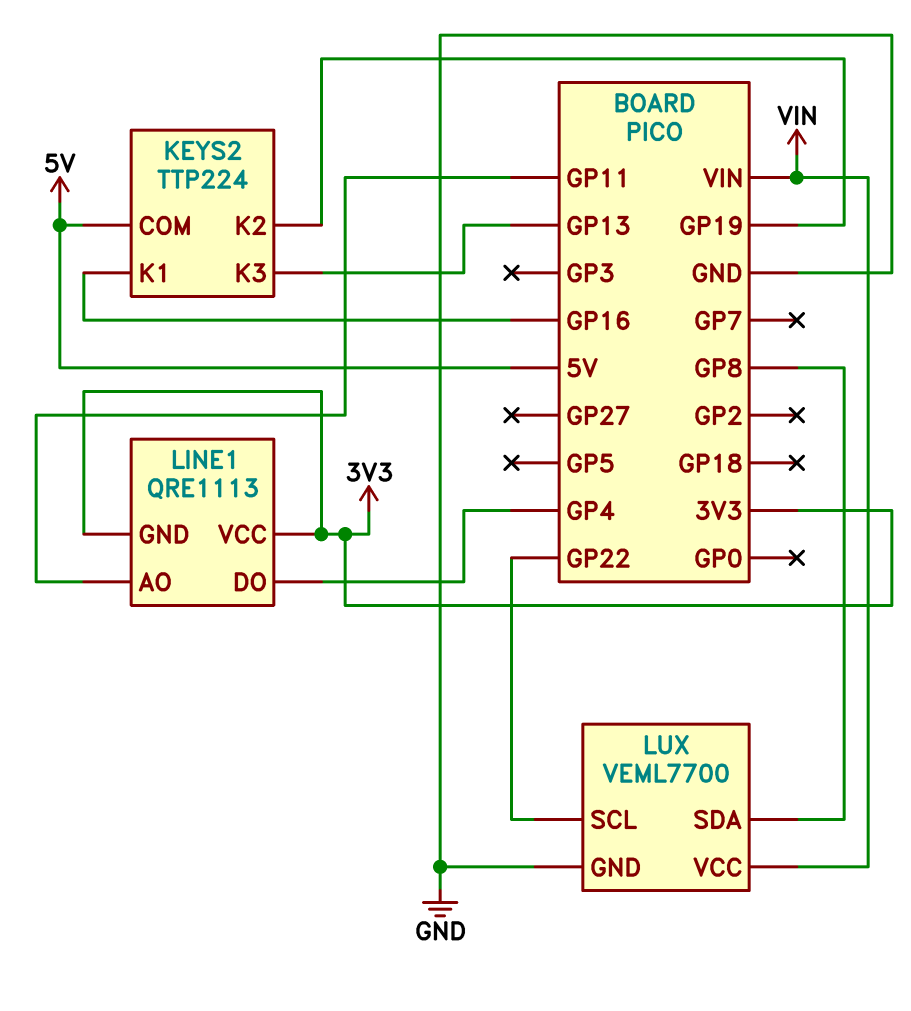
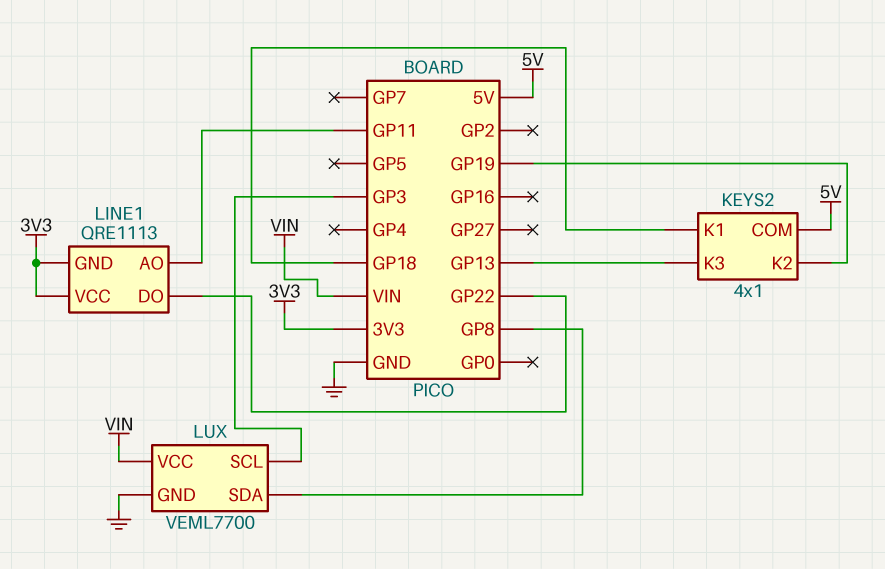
KEYS2: TTP224 -> 4x1
KEYS2 pin K1: GP16 -> GP18
LINE1 pin DO: GP4 -> GP22
LUX pin SCL: GP22 -> GP3

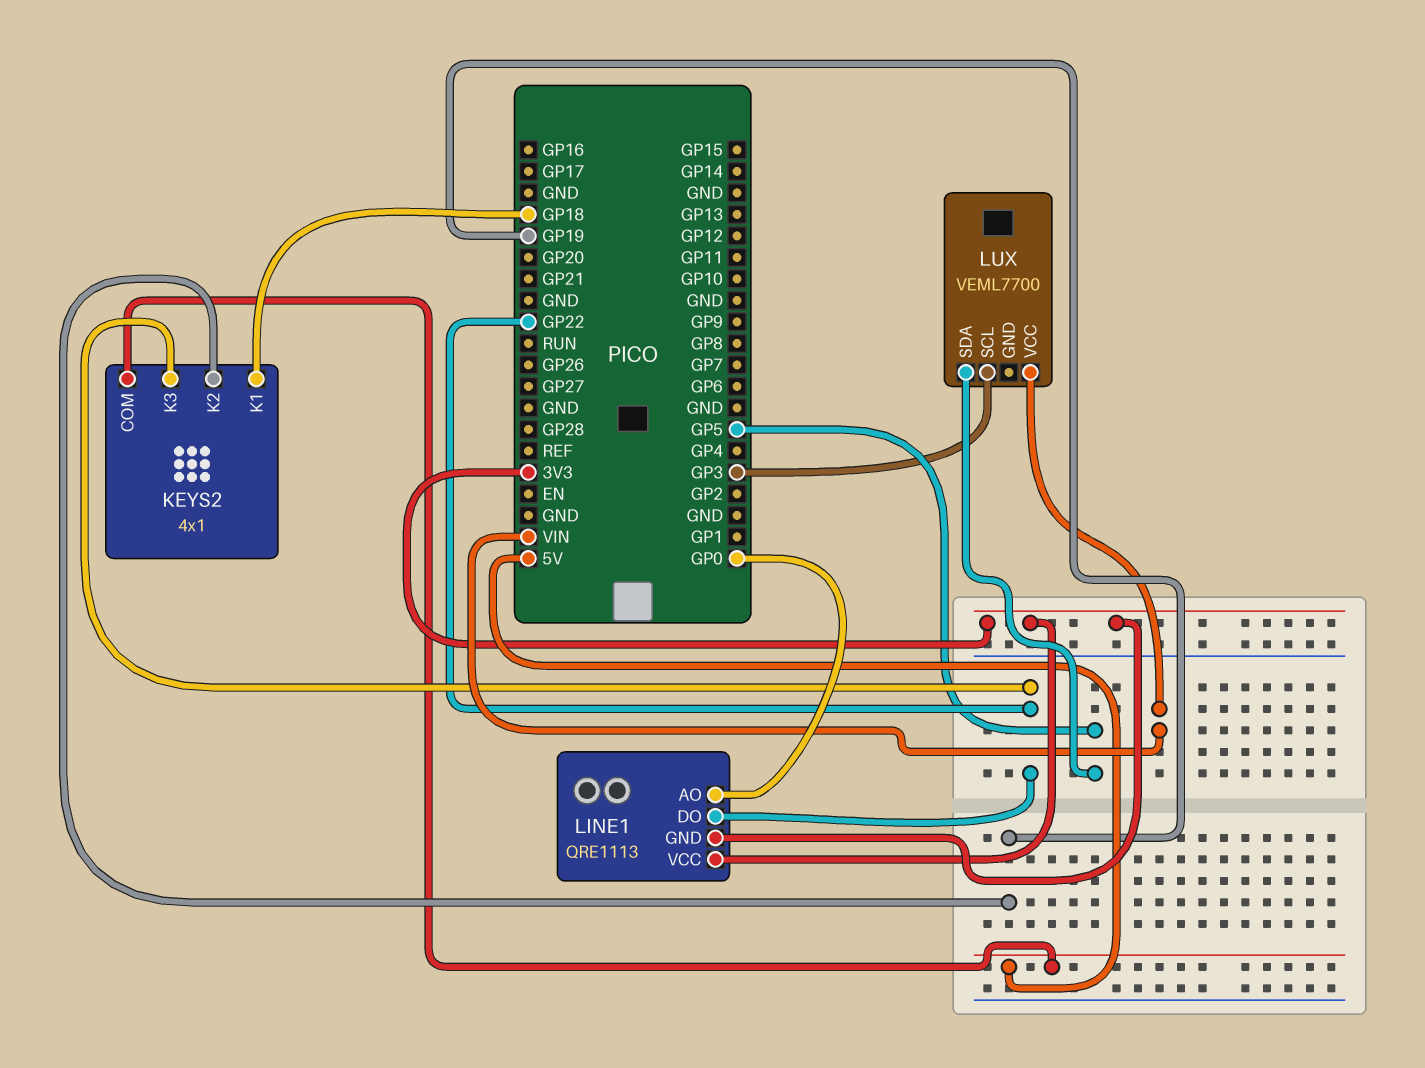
KEYS2 pin K3: GP13 -> GP22
LINE1 pin AO: GP11 -> GP0
LUX pin GND: GND -> none
LUX pin SDA: GP8 -> GP5

